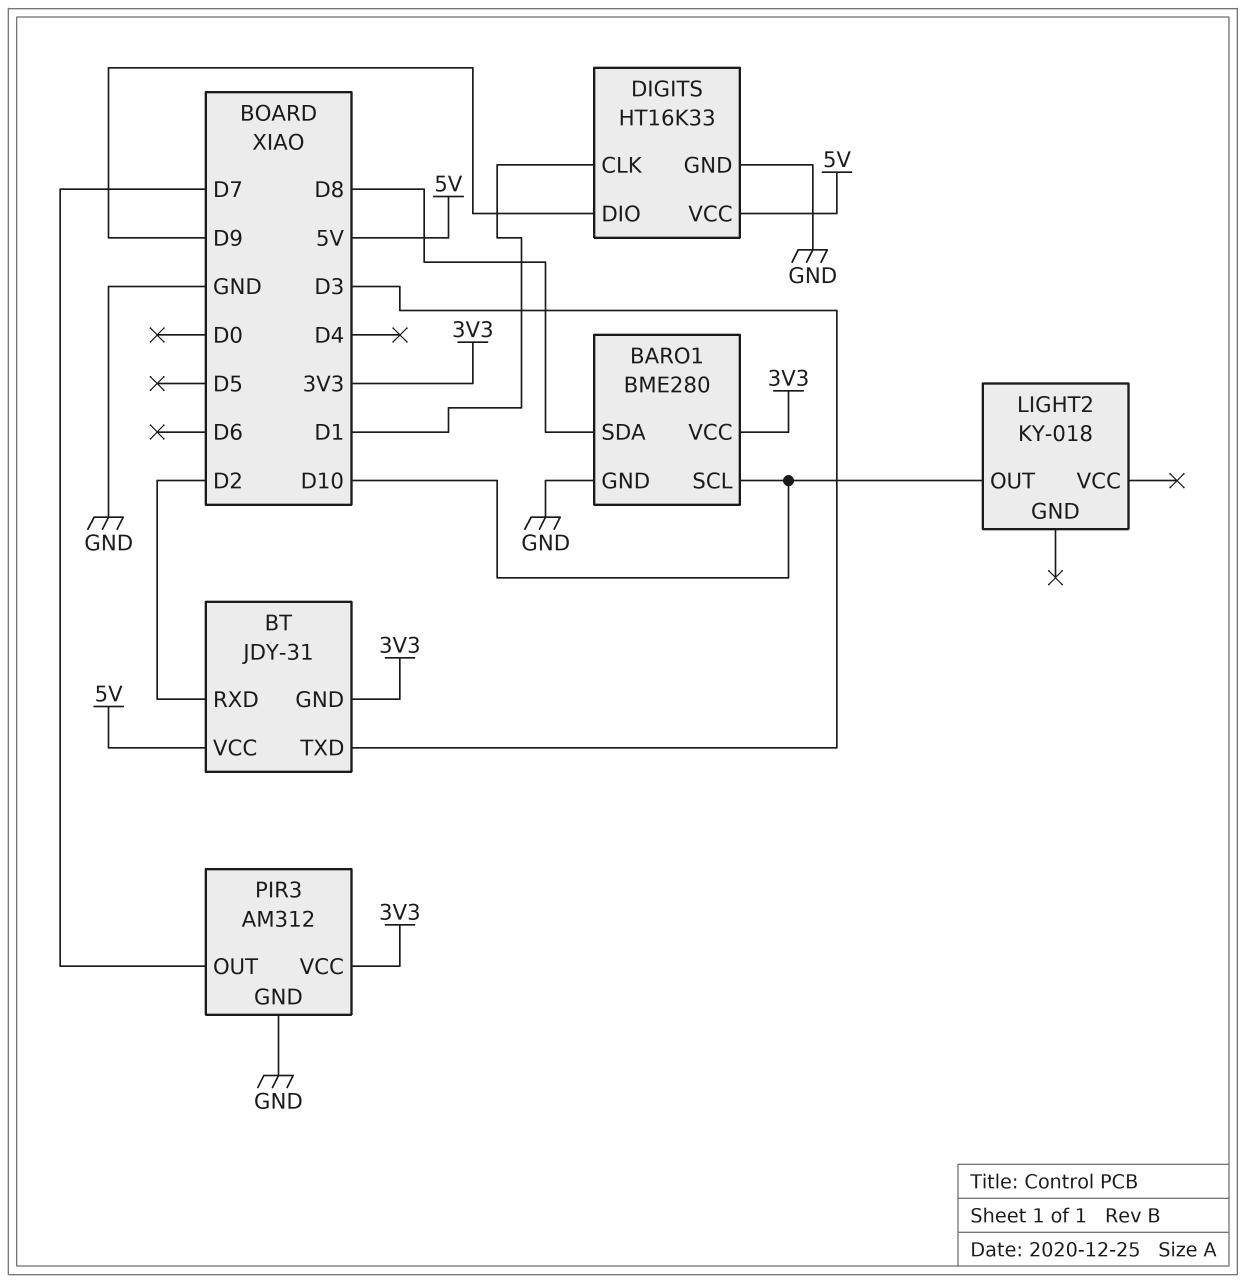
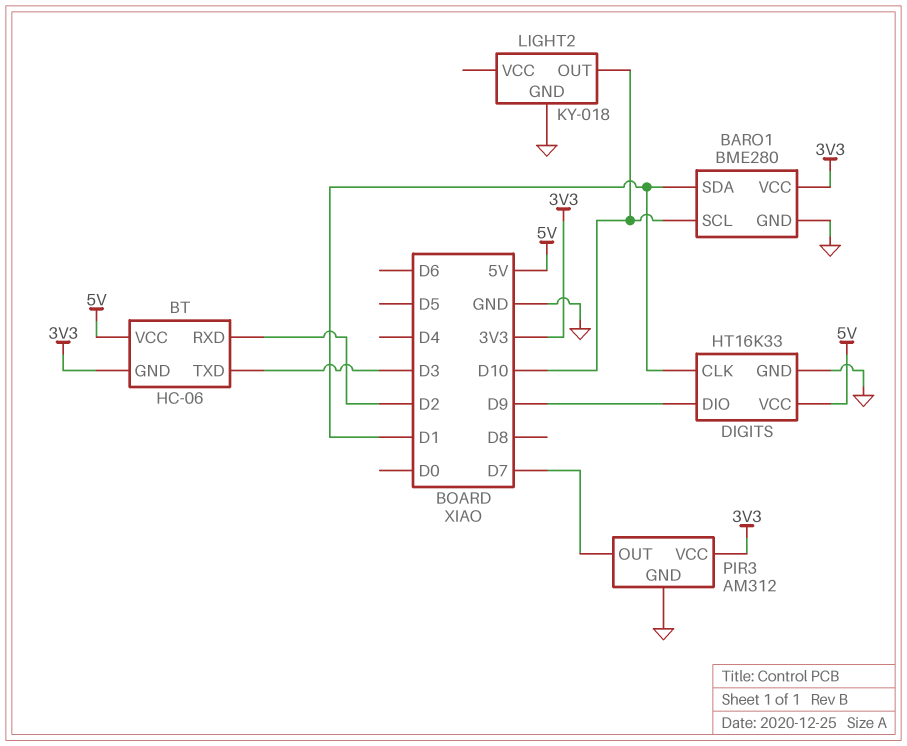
BARO1 pin SDA: D8 -> D1
BT: JDY-31 -> HC-06
LIGHT2 pin GND: none -> GND

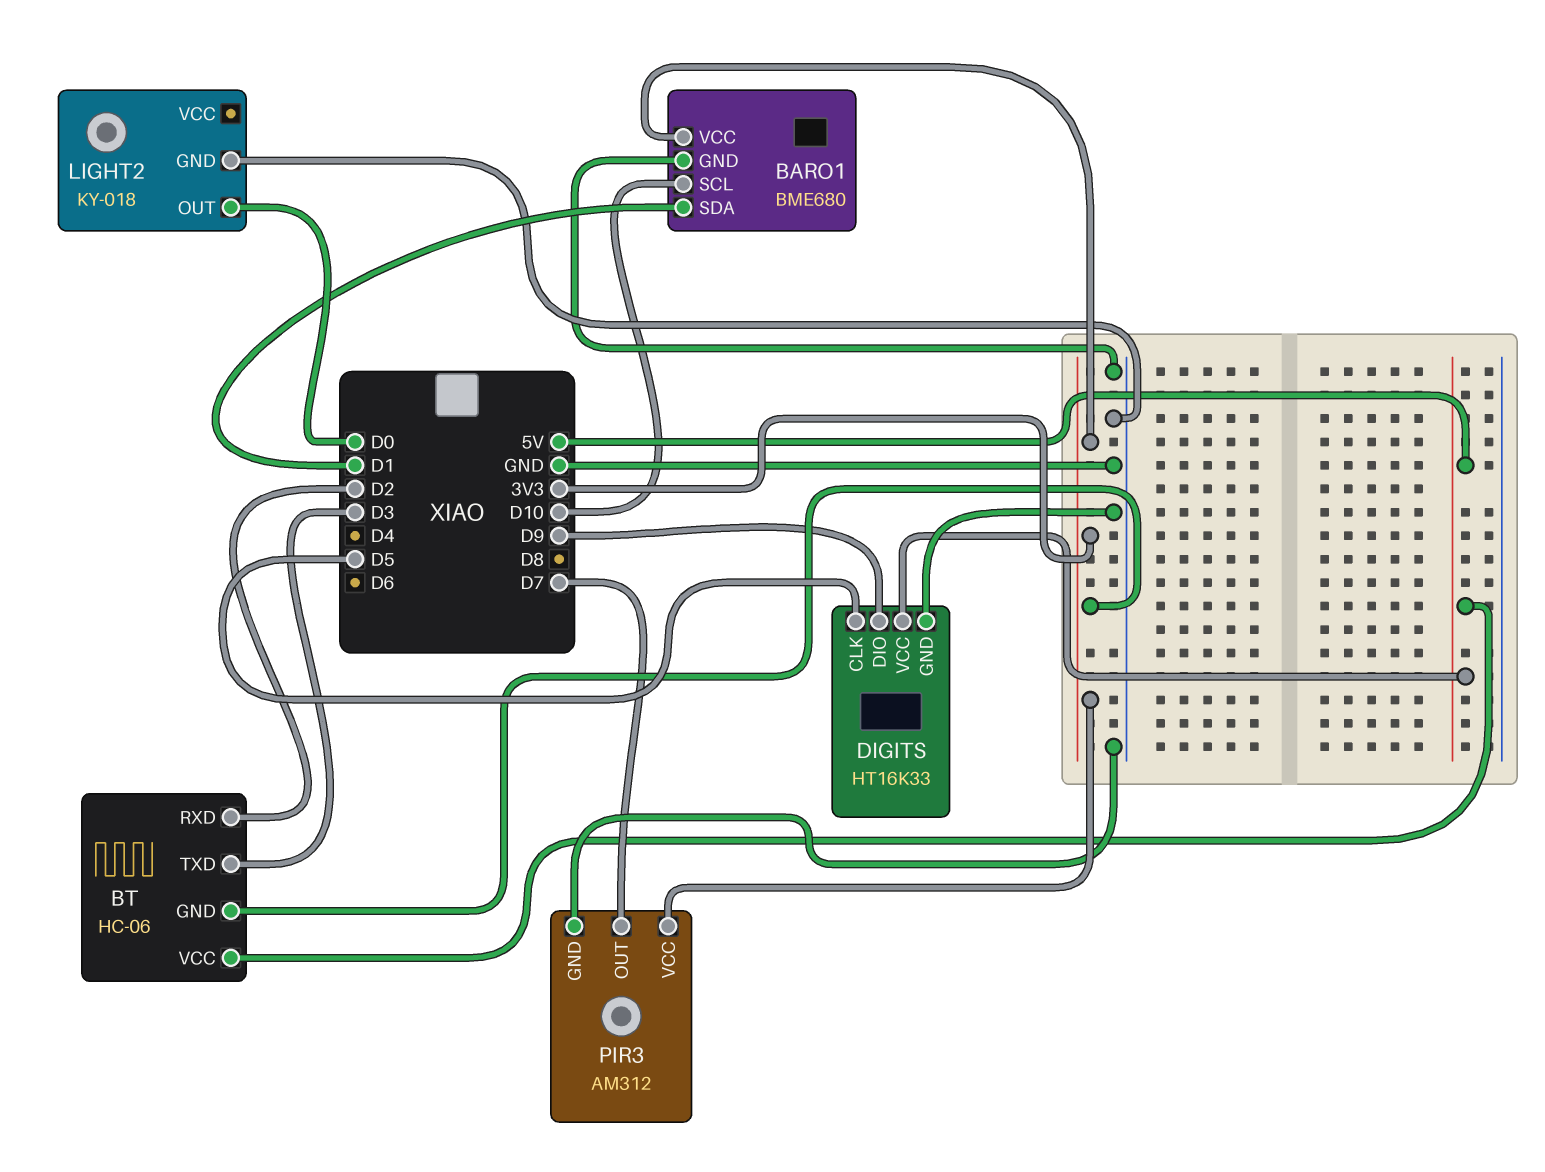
BARO1: BME280 -> BME680
DIGITS pin CLK: D1 -> D5
LIGHT2 pin OUT: D10 -> D0

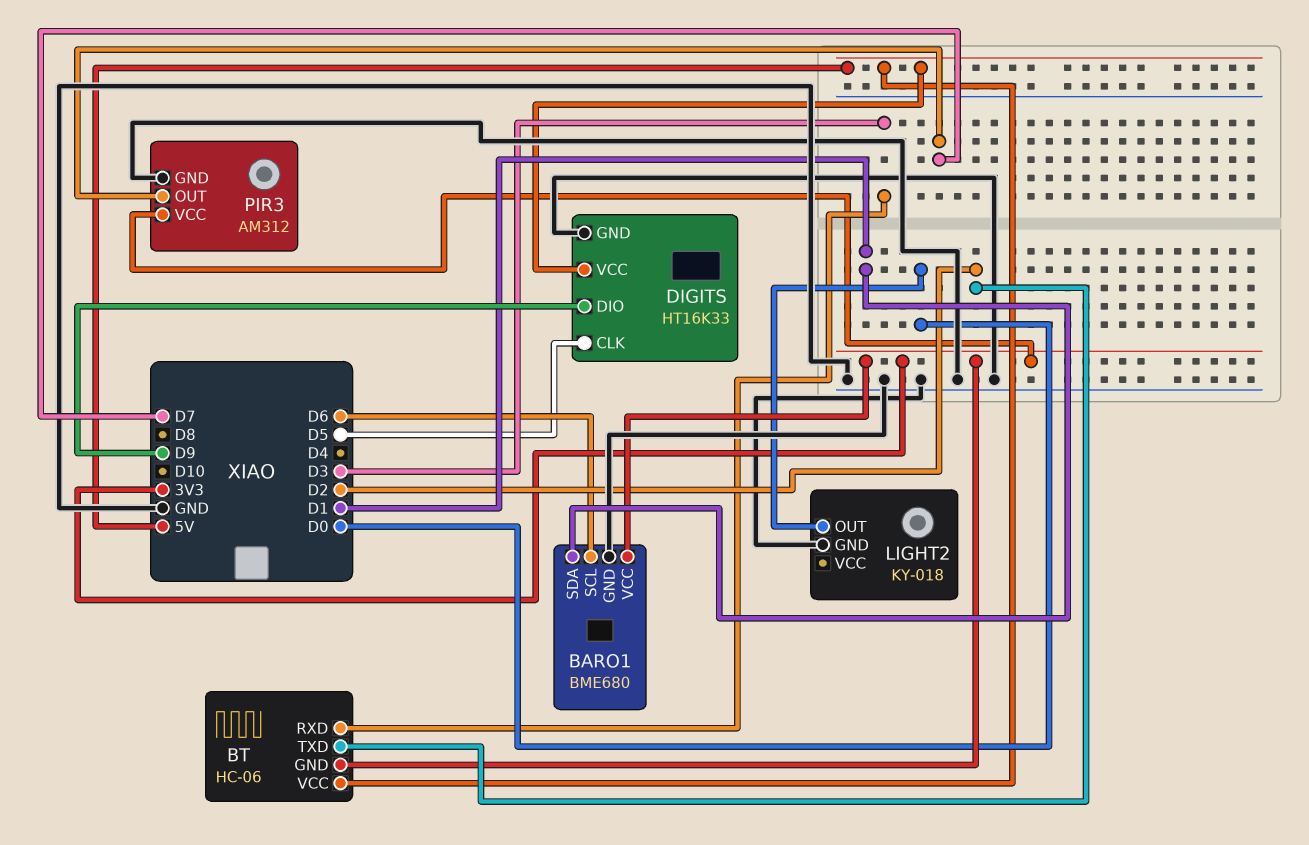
BARO1 pin SCL: D10 -> D6
BT pin RXD: D2 -> D3
BT pin TXD: D3 -> D2

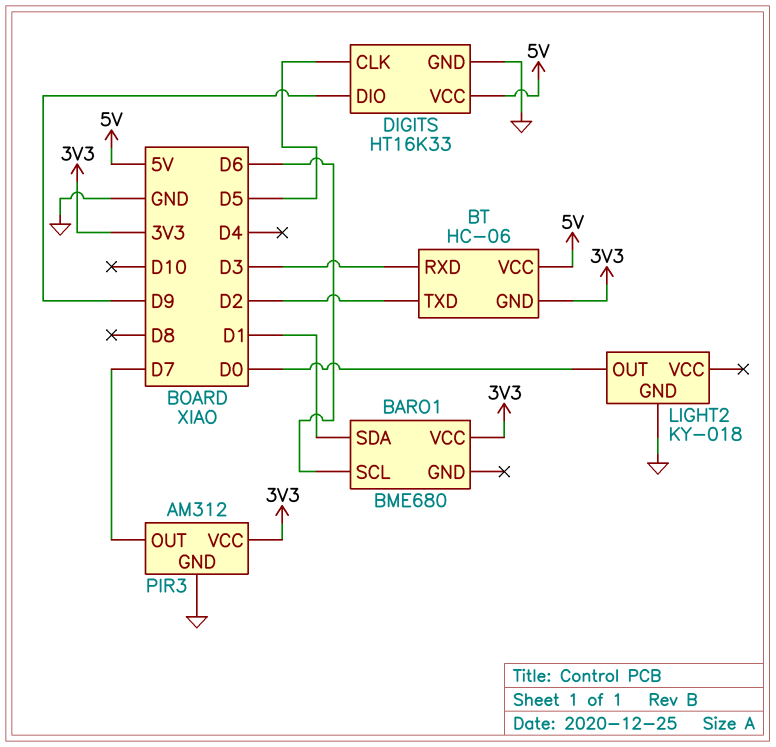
BARO1 pin GND: GND -> none

